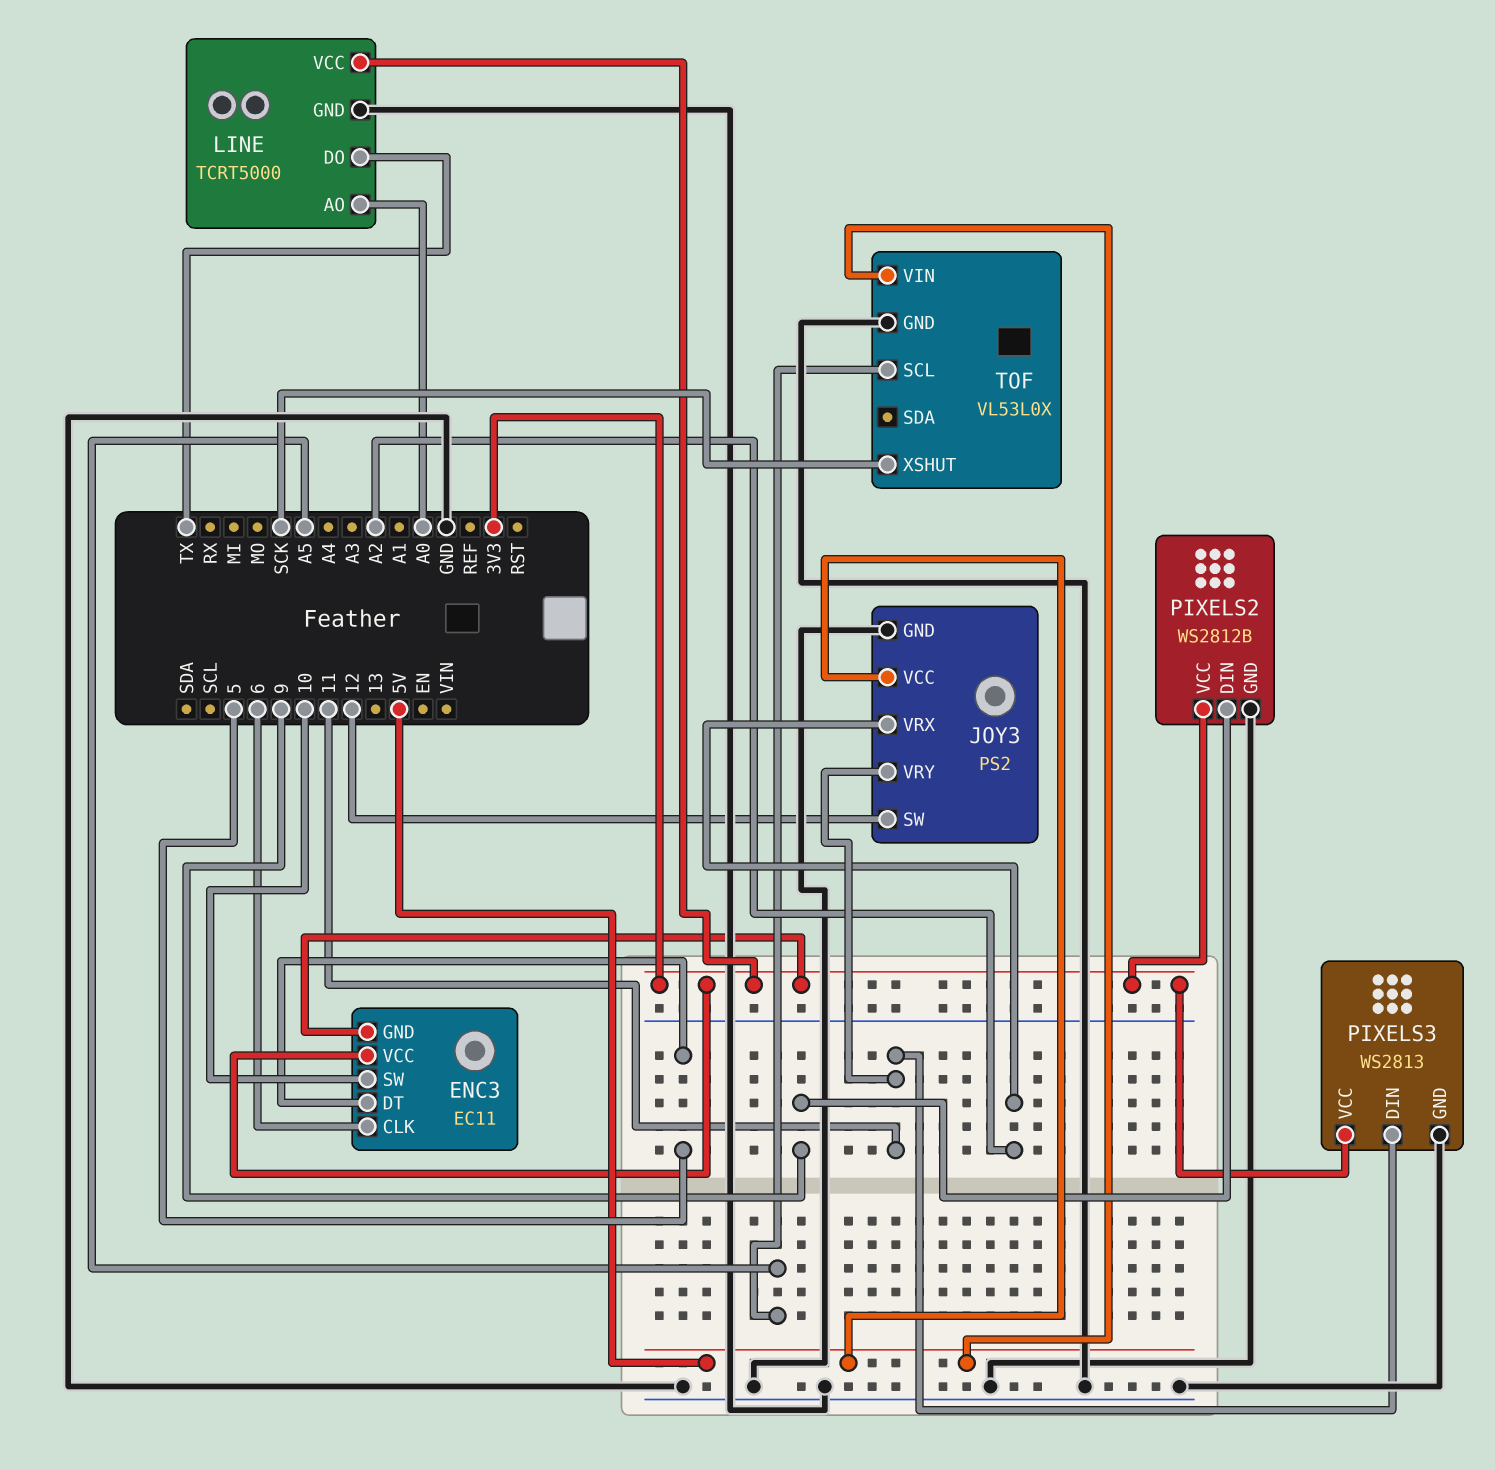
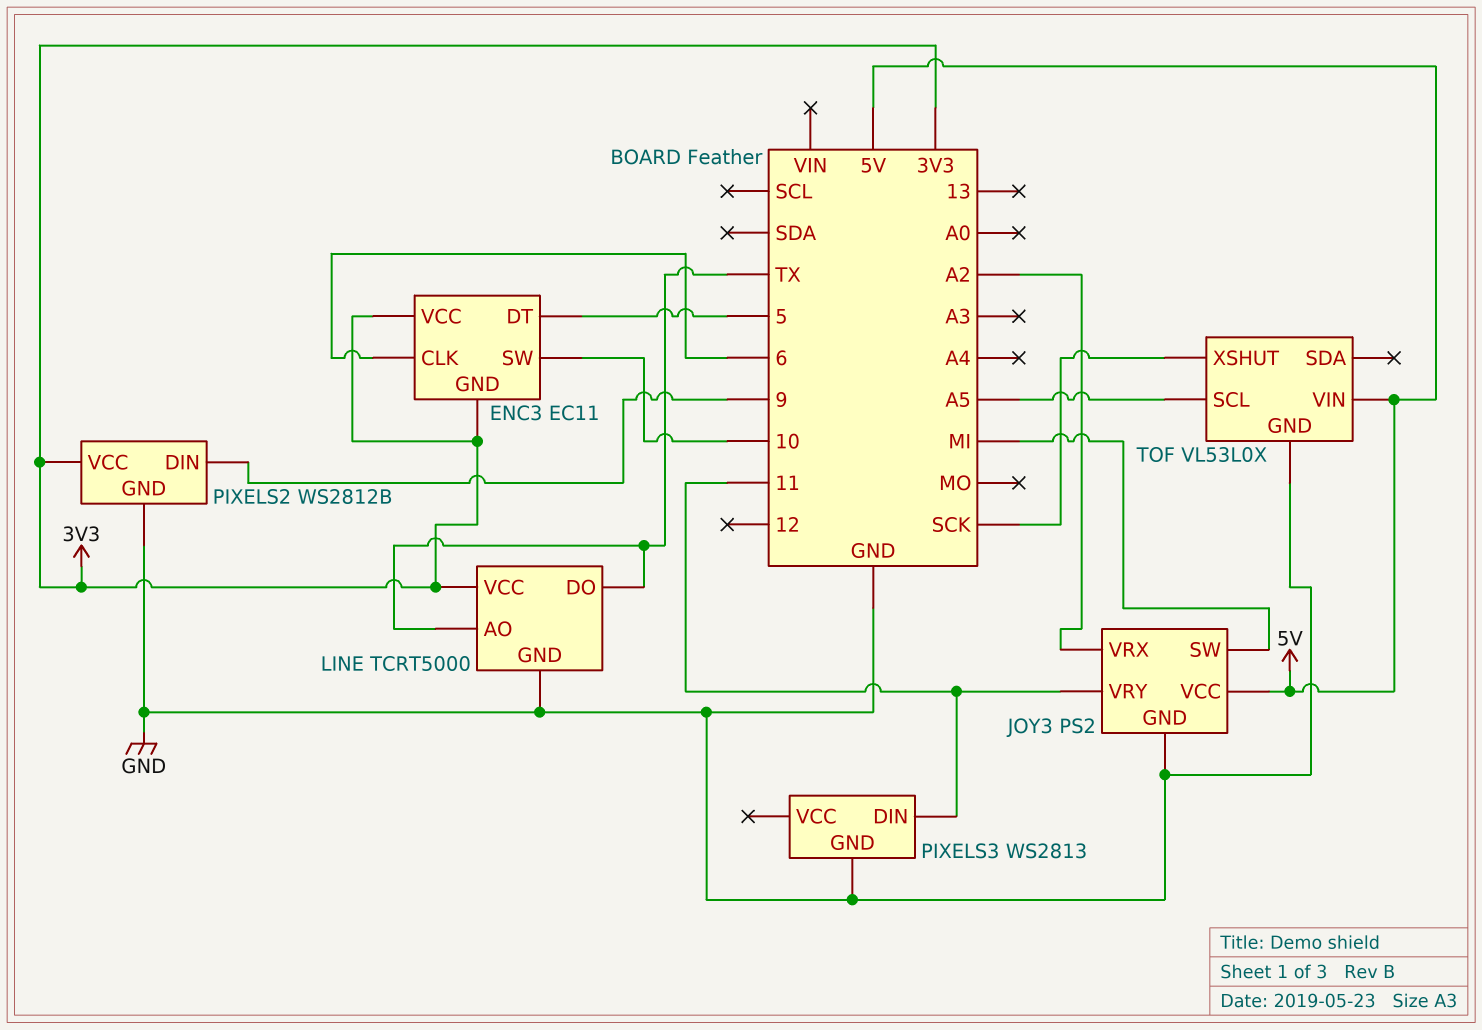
JOY3 pin SW: 12 -> MI
LINE pin AO: A0 -> TX
PIXELS3 pin VCC: 3V3 -> none

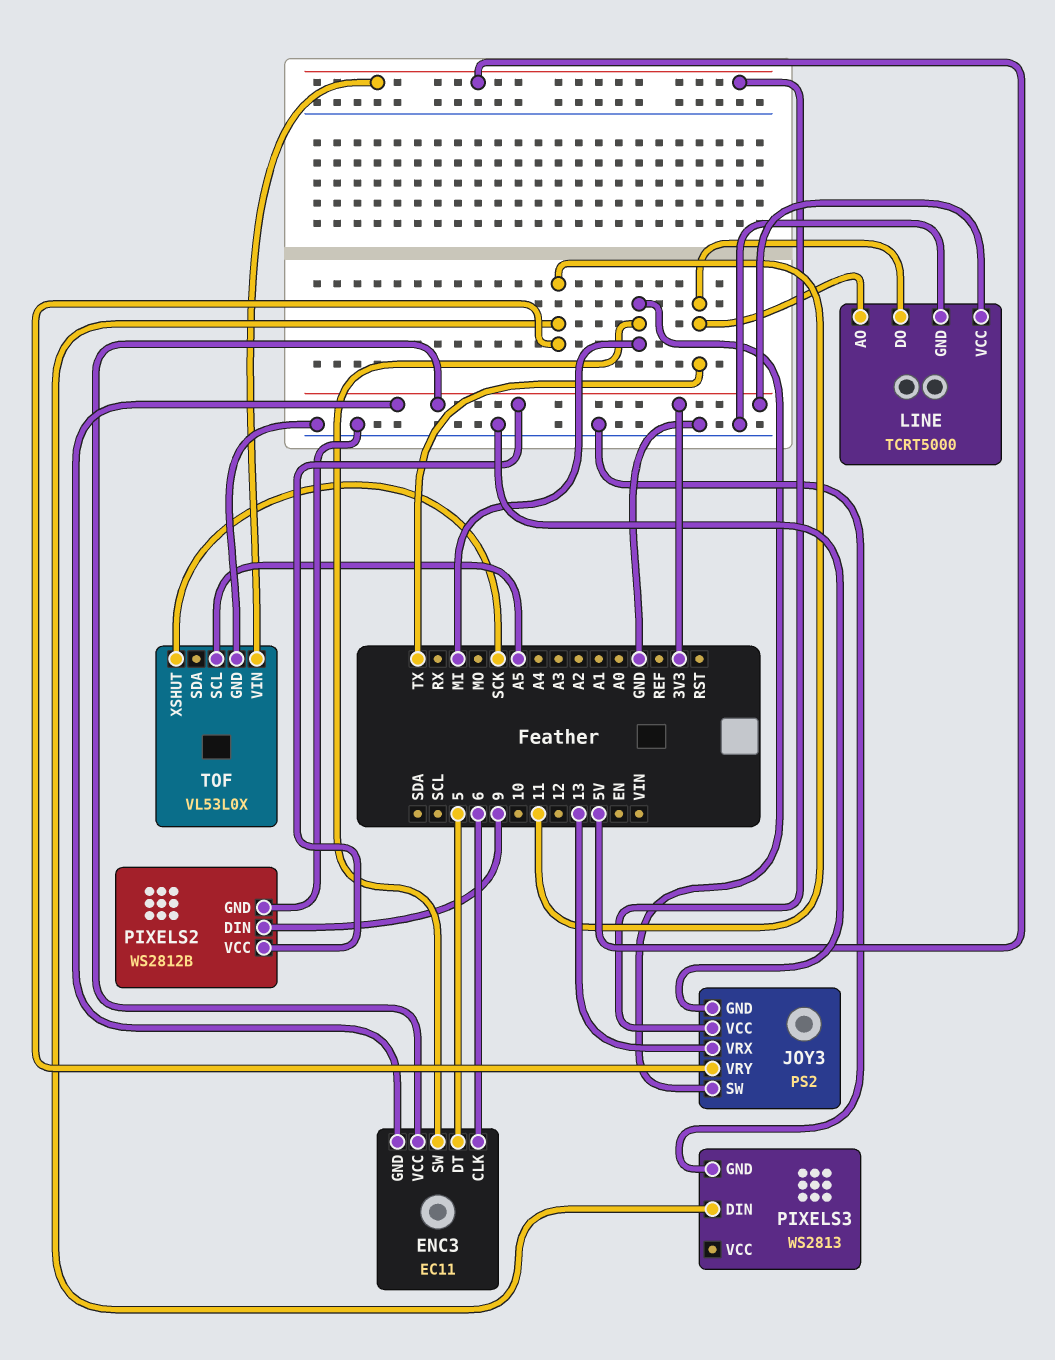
ENC3 pin SW: 10 -> MI
JOY3 pin VRX: A2 -> 13

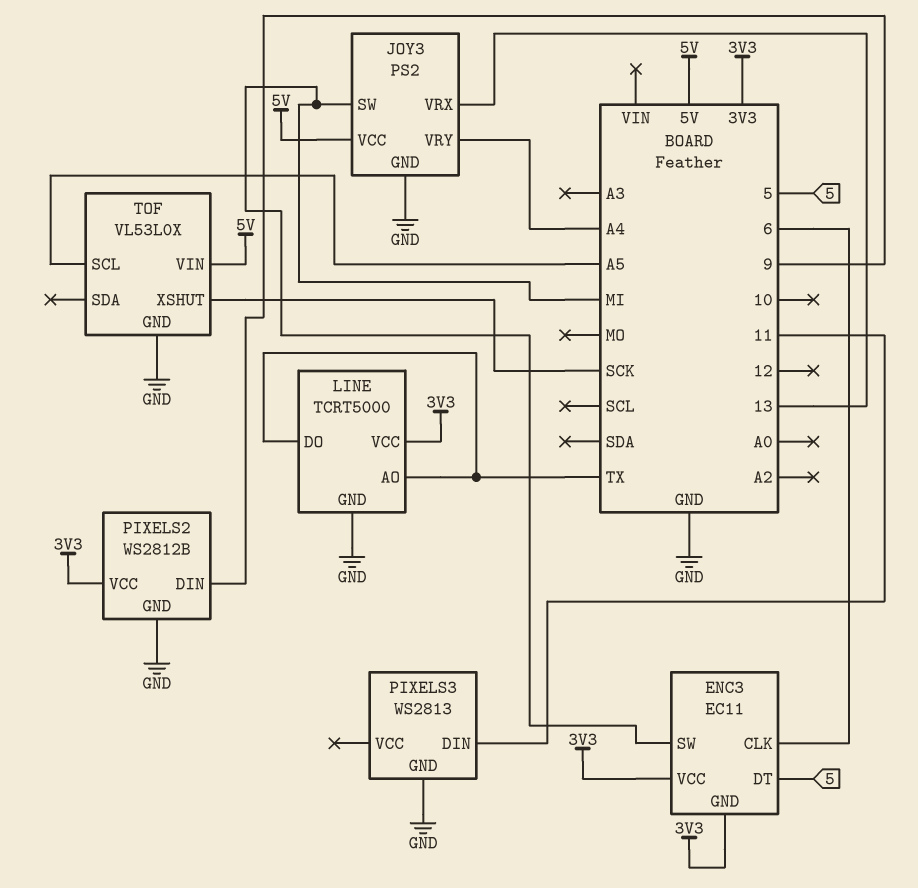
JOY3 pin VRY: 11 -> A4

